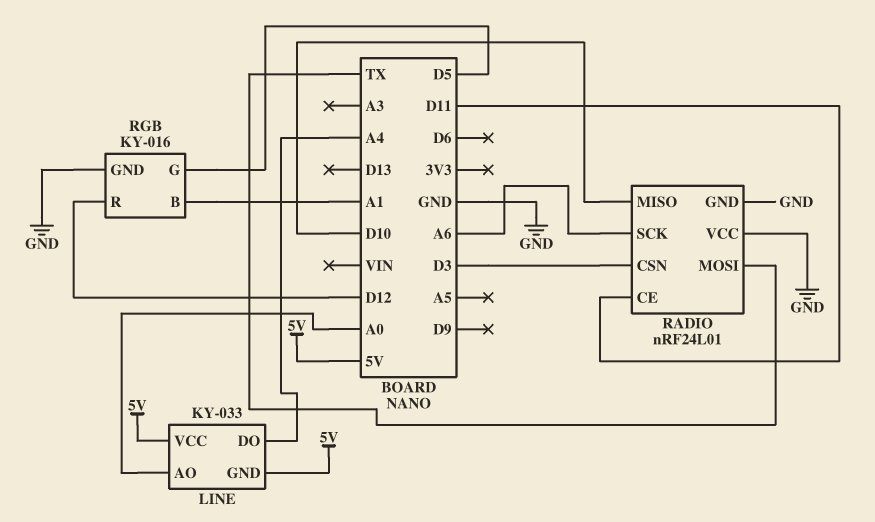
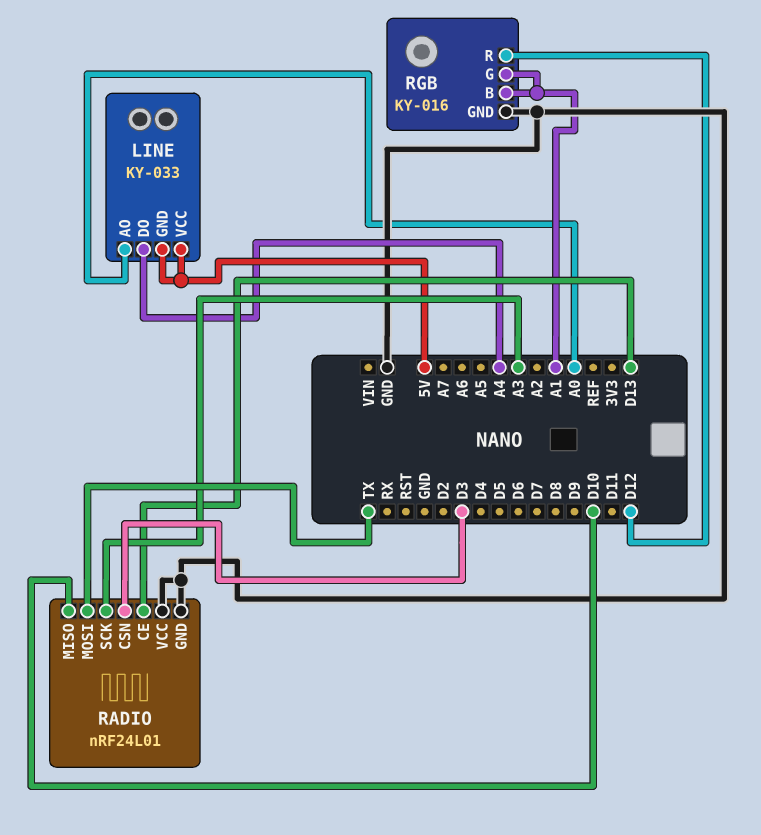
RADIO pin CE: D11 -> D13
RADIO pin SCK: A6 -> A3
RGB pin G: D5 -> A1

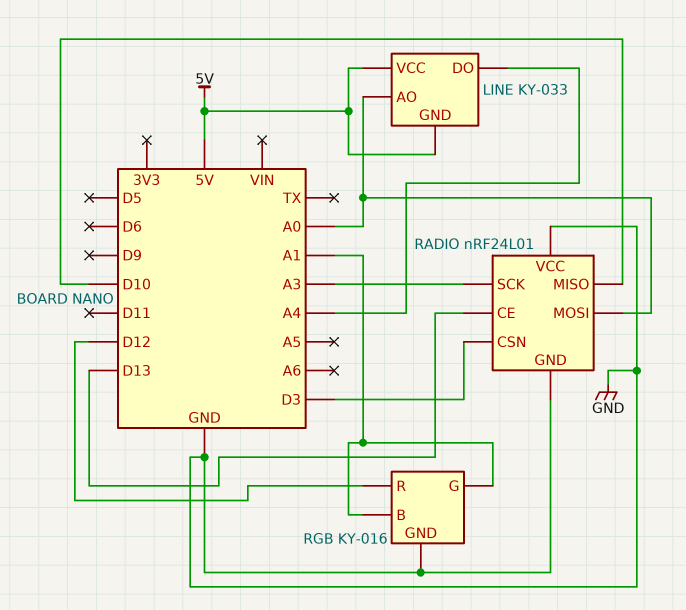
RADIO pin MOSI: TX -> A0

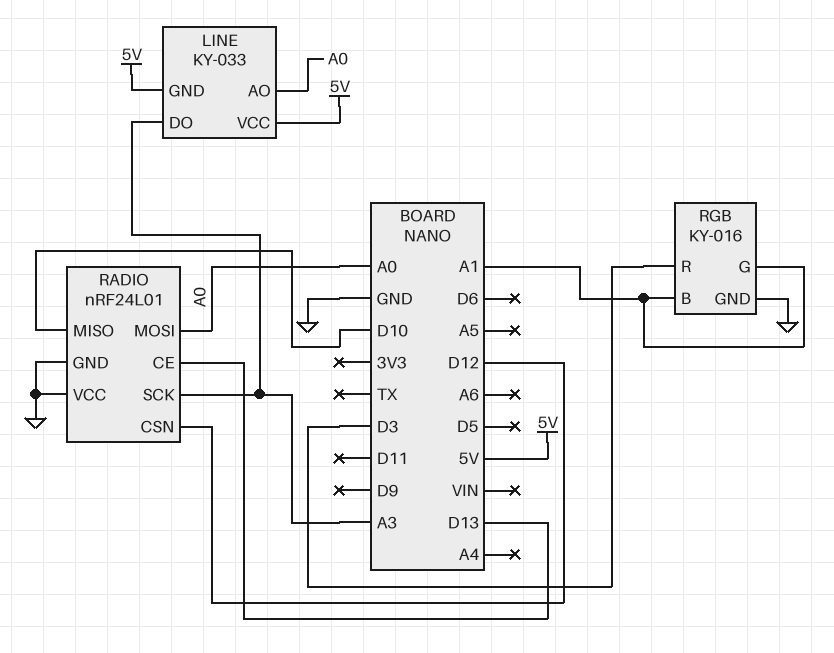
LINE pin DO: A4 -> A3
RADIO pin CSN: D3 -> D12
RGB pin R: D12 -> D3

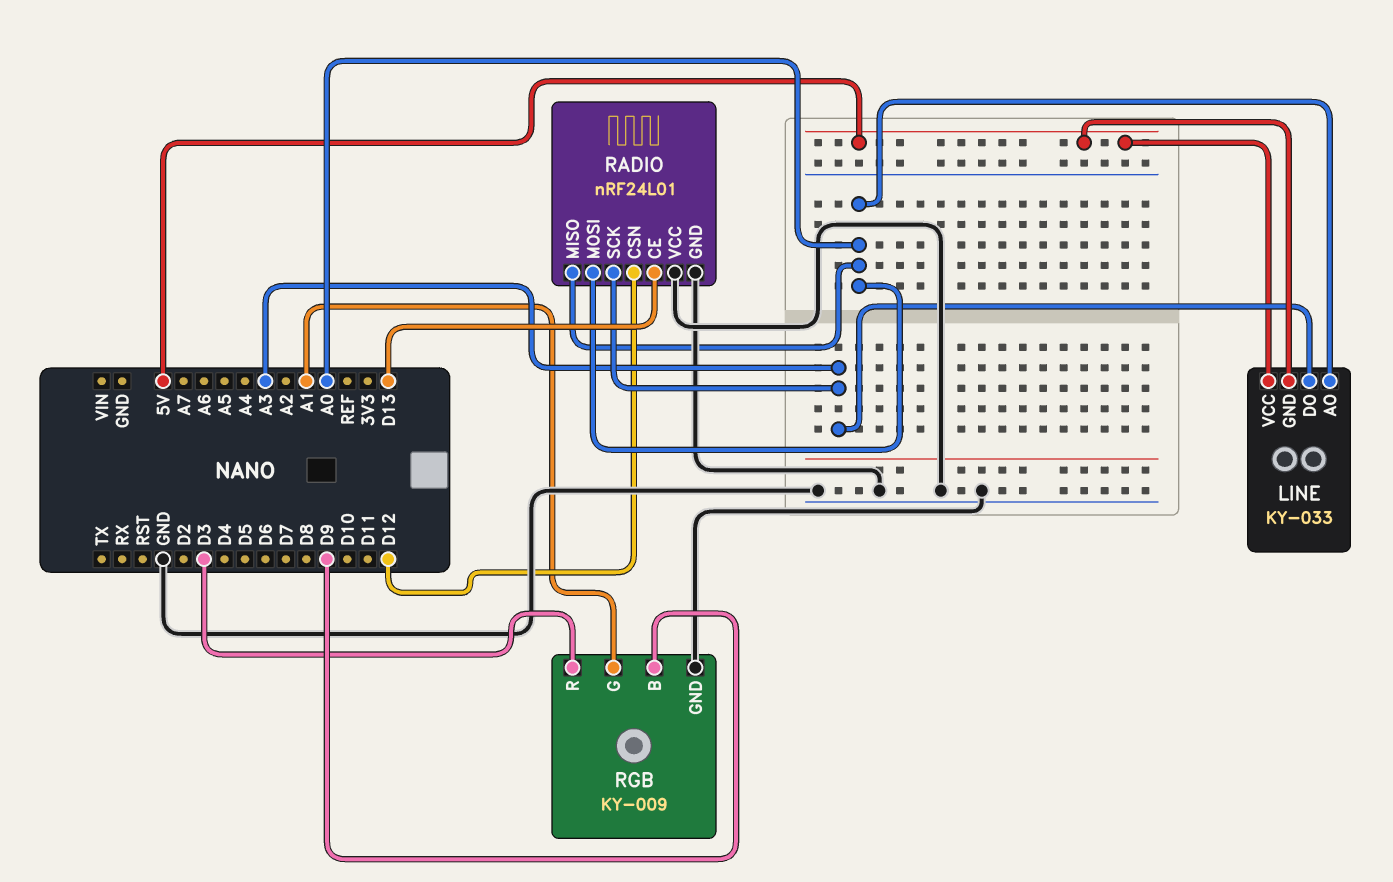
RADIO pin MISO: D10 -> A0
RGB: KY-016 -> KY-009
RGB pin B: A1 -> D9

